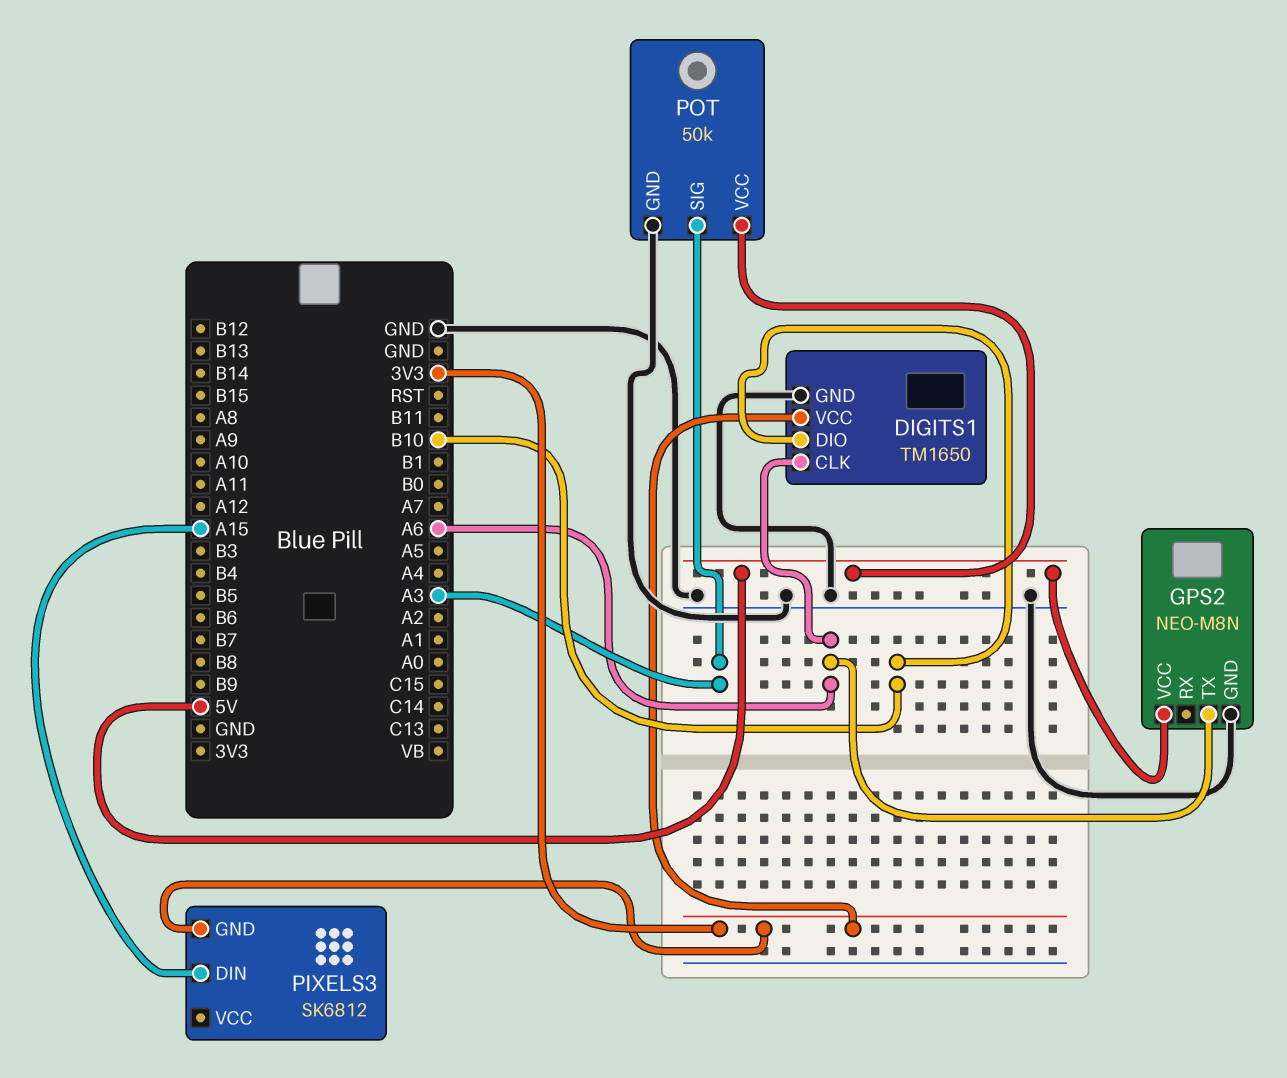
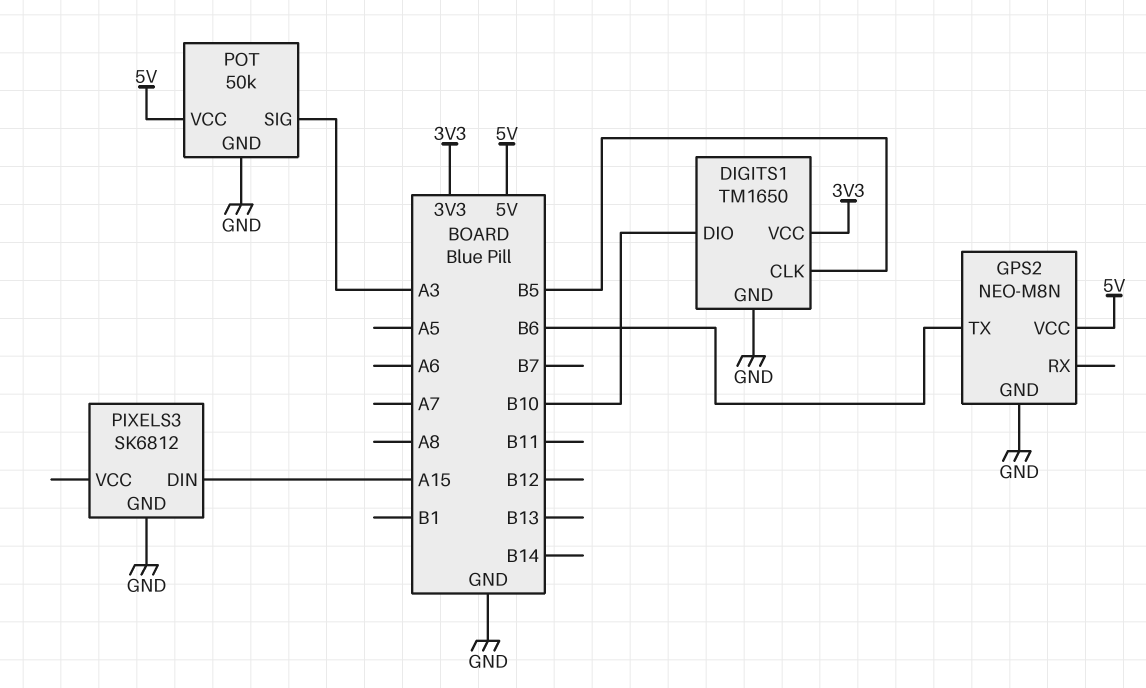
DIGITS1 pin CLK: A6 -> B5
GPS2 pin TX: A6 -> B6
PIXELS3 pin GND: 3V3 -> GND

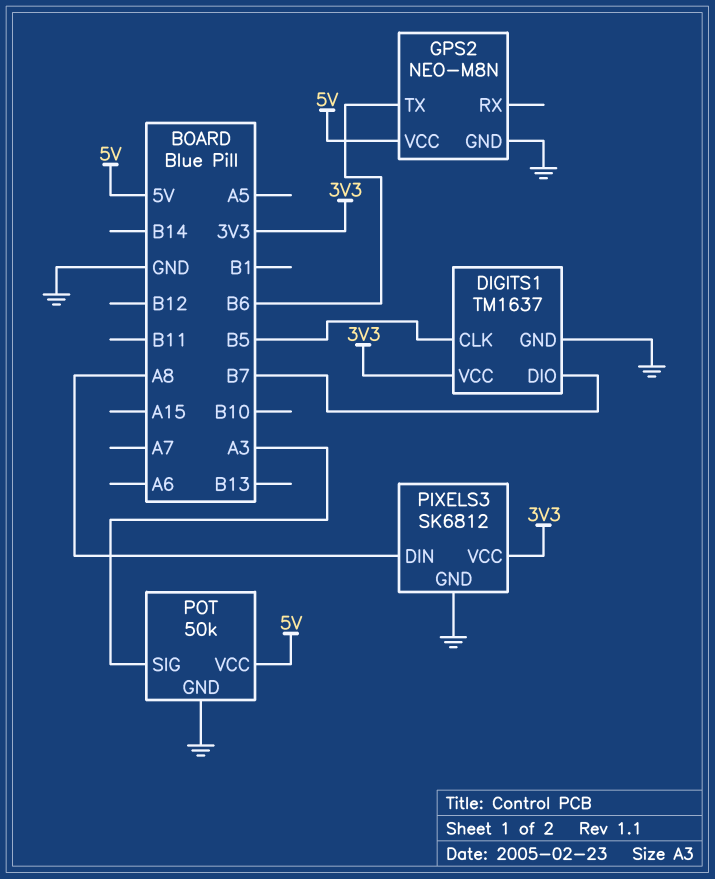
DIGITS1: TM1650 -> TM1637
DIGITS1 pin DIO: B10 -> B7
PIXELS3 pin DIN: A15 -> A8
PIXELS3 pin VCC: none -> 3V3

